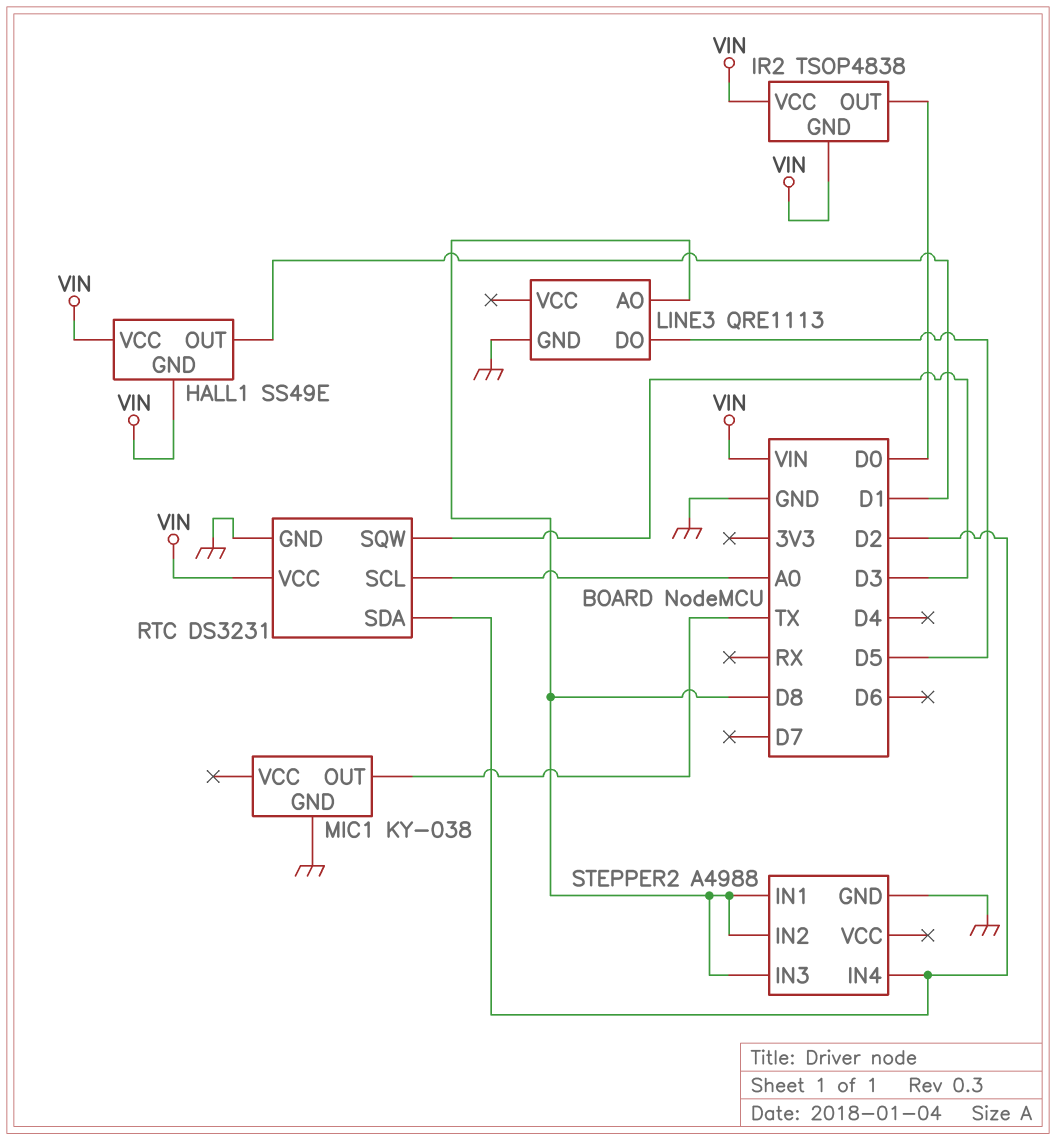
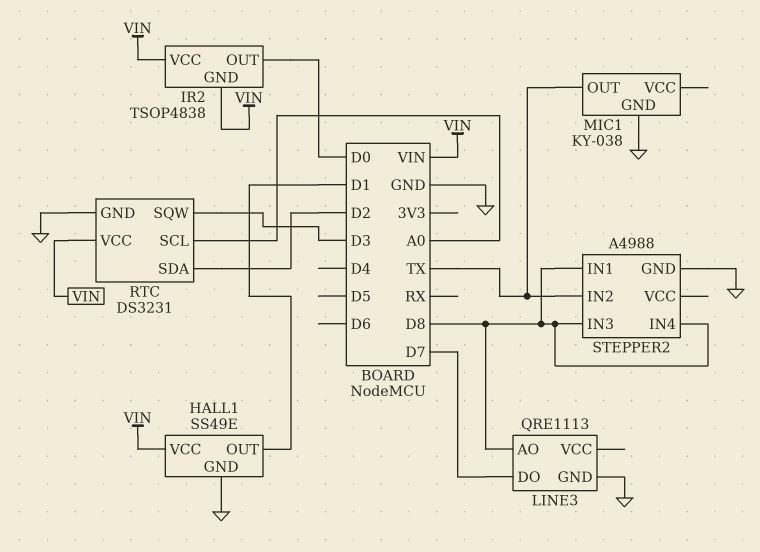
HALL1 pin GND: VIN -> GND
LINE3 pin DO: D5 -> D7
STEPPER2 pin IN2: D8 -> TX
STEPPER2 pin IN4: D2 -> D8

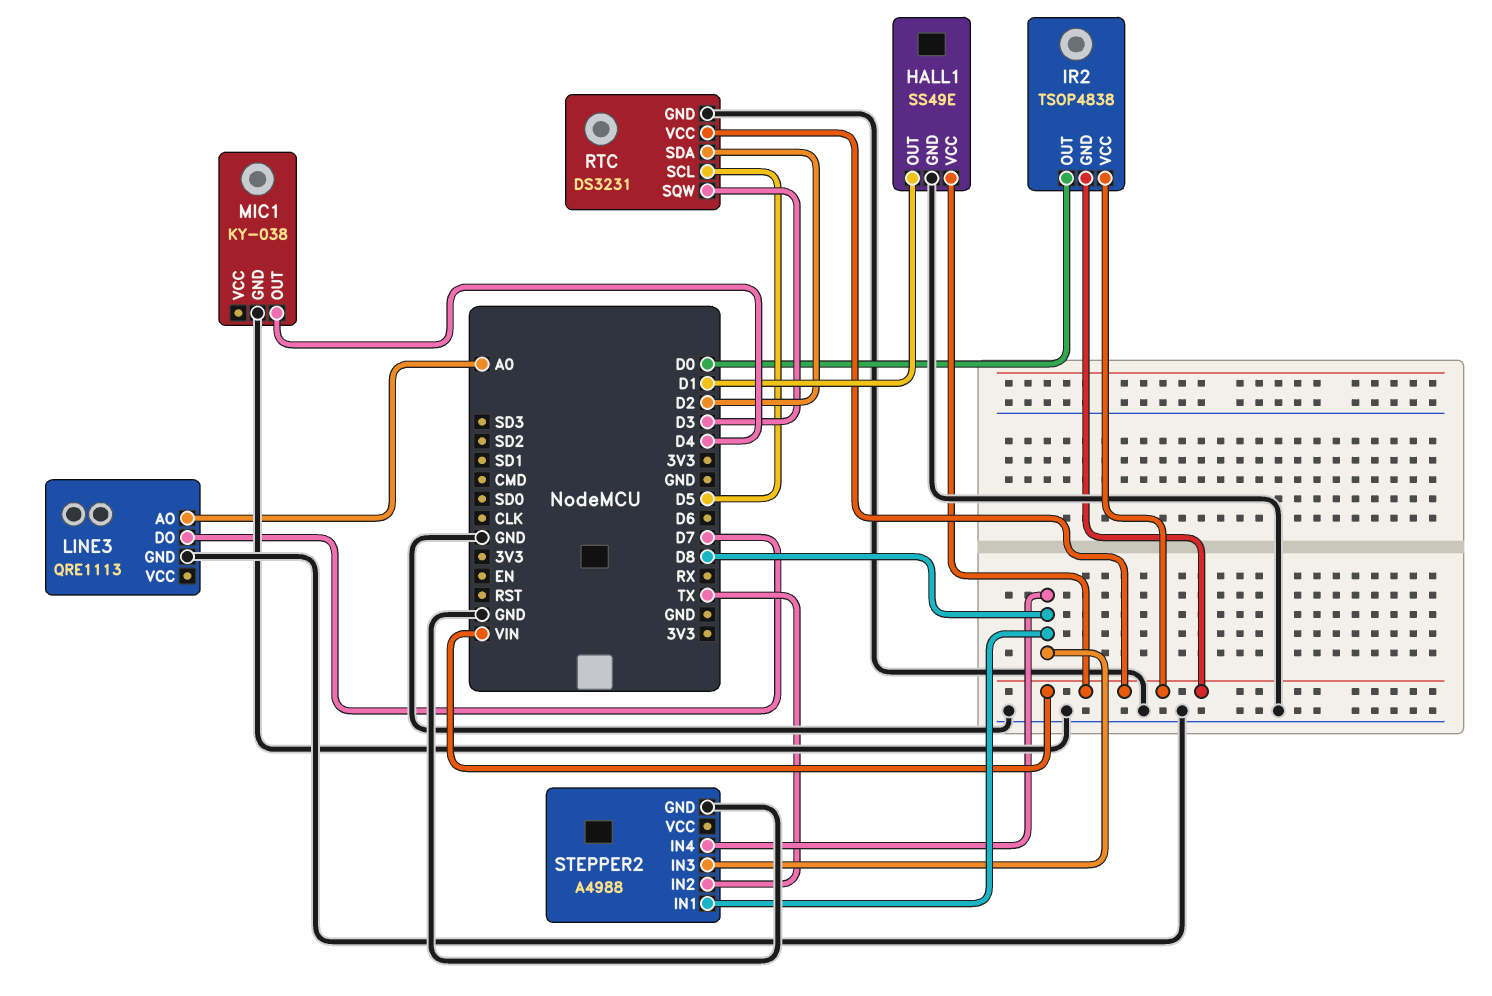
LINE3 pin AO: D8 -> A0
MIC1 pin OUT: TX -> D4
RTC pin SCL: A0 -> D5

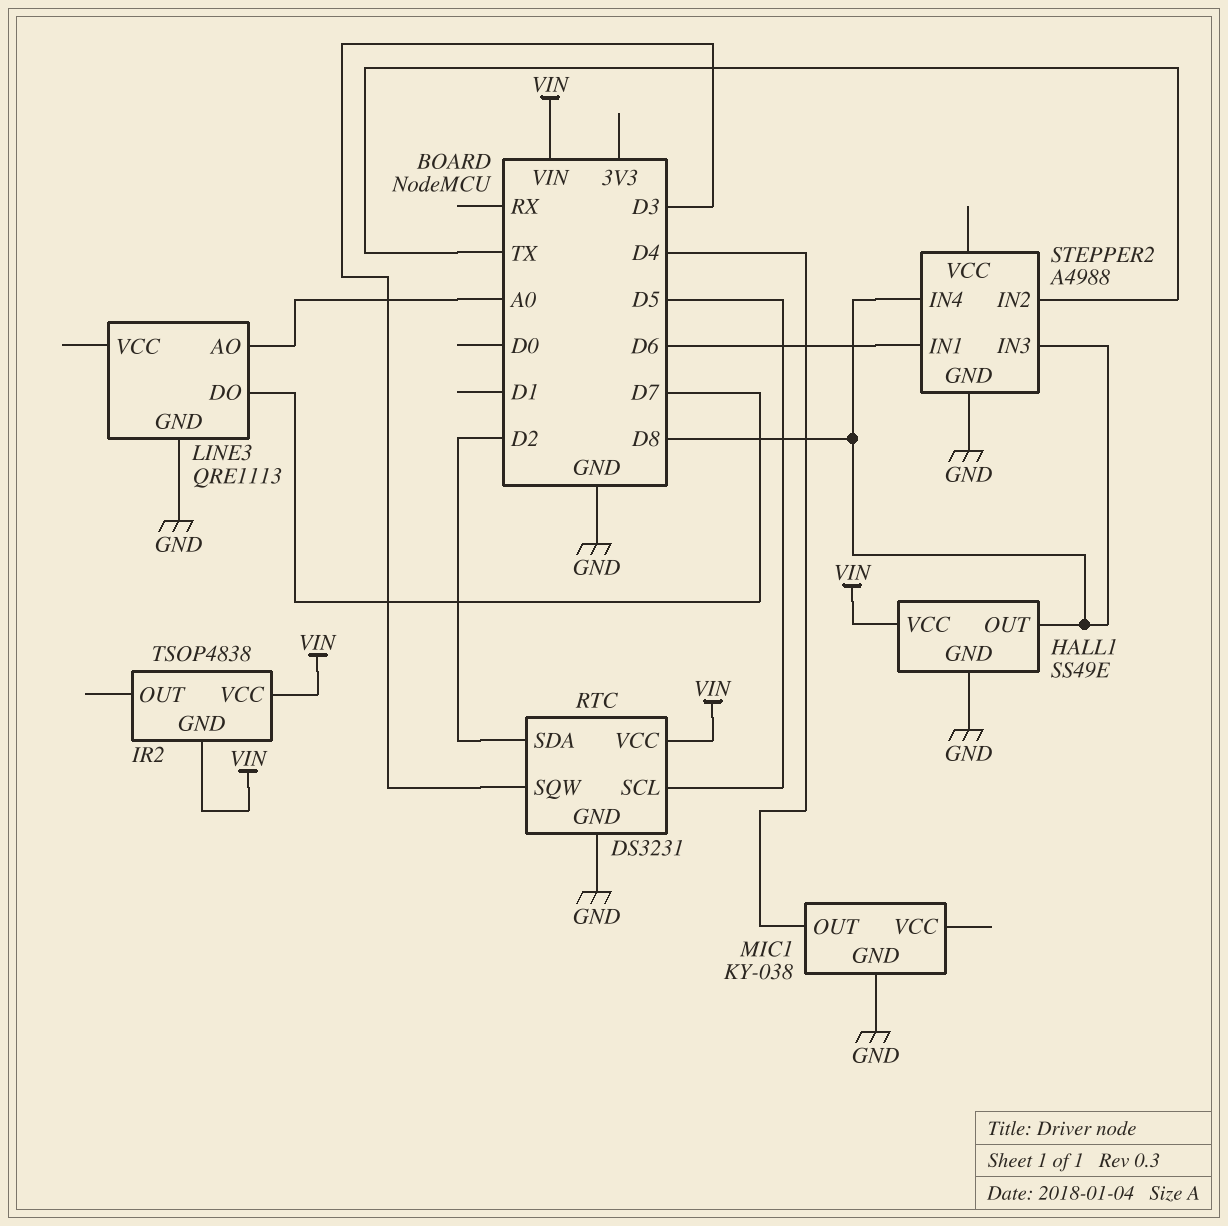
HALL1 pin OUT: D1 -> D8
IR2 pin OUT: D0 -> none
STEPPER2 pin IN1: D8 -> D6

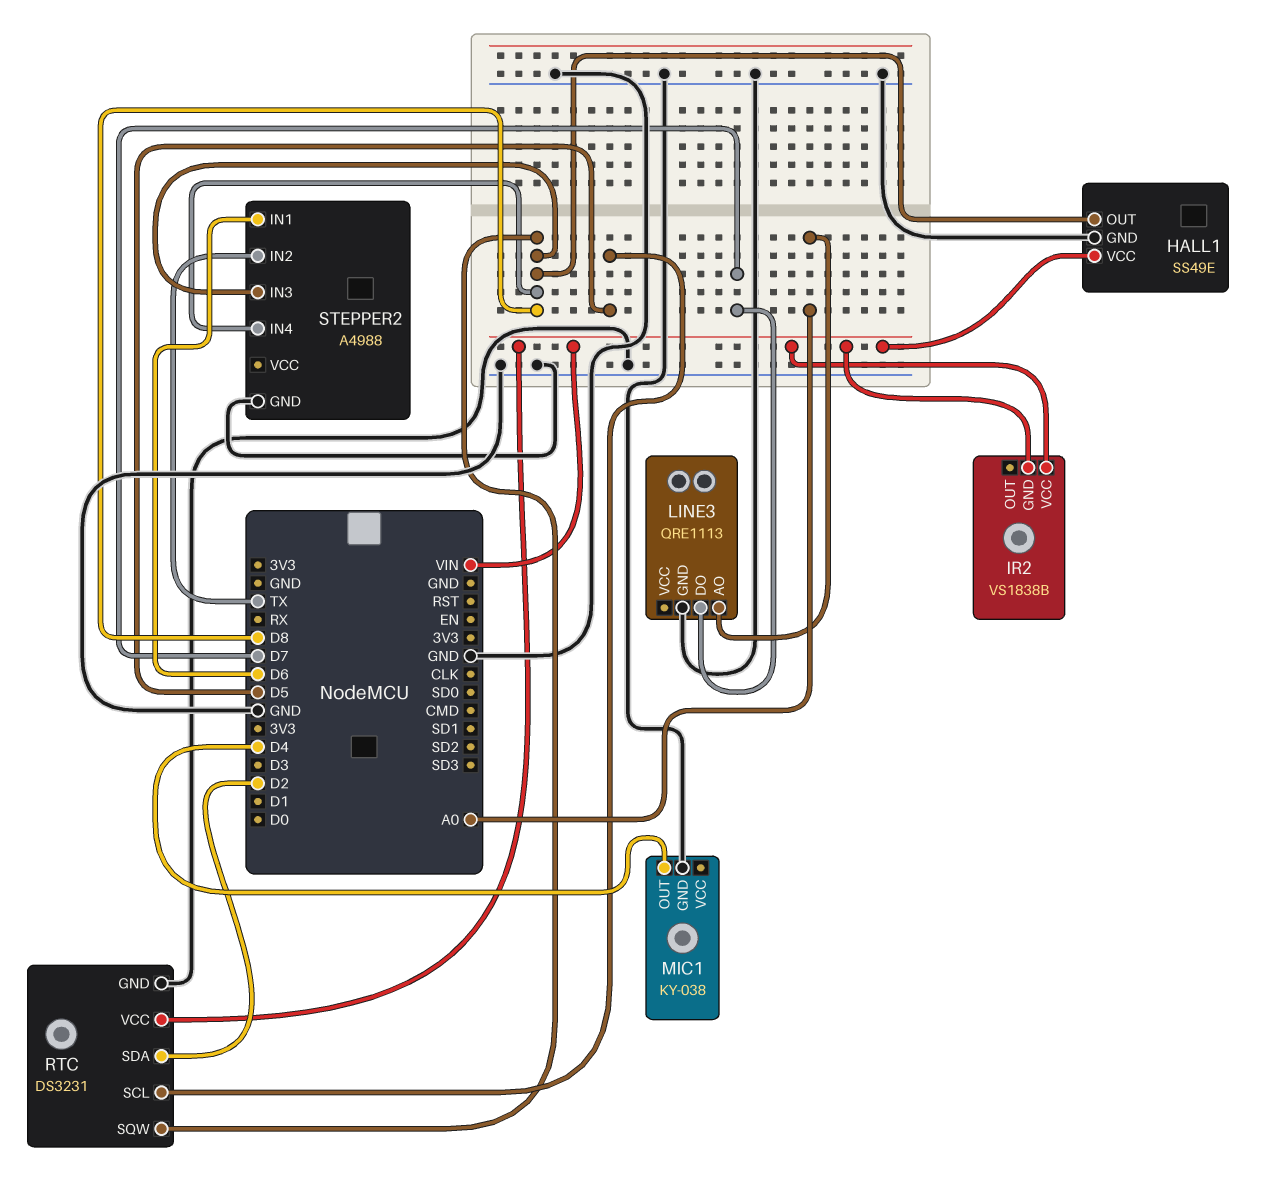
IR2: TSOP4838 -> VS1838B
RTC pin SQW: D3 -> D8

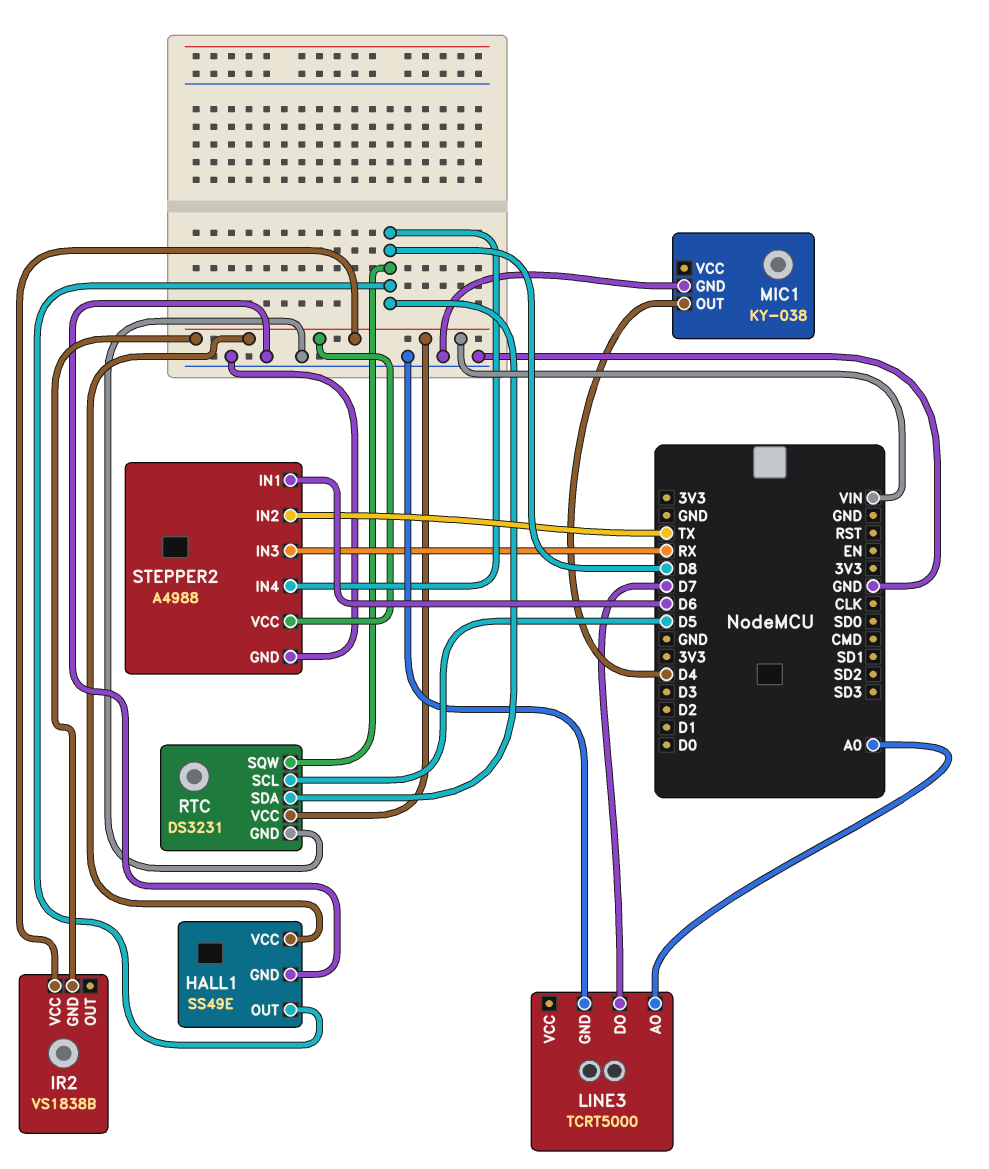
LINE3: QRE1113 -> TCRT5000
RTC pin SDA: D2 -> D8
STEPPER2 pin IN3: D8 -> RX
STEPPER2 pin VCC: none -> VIN

